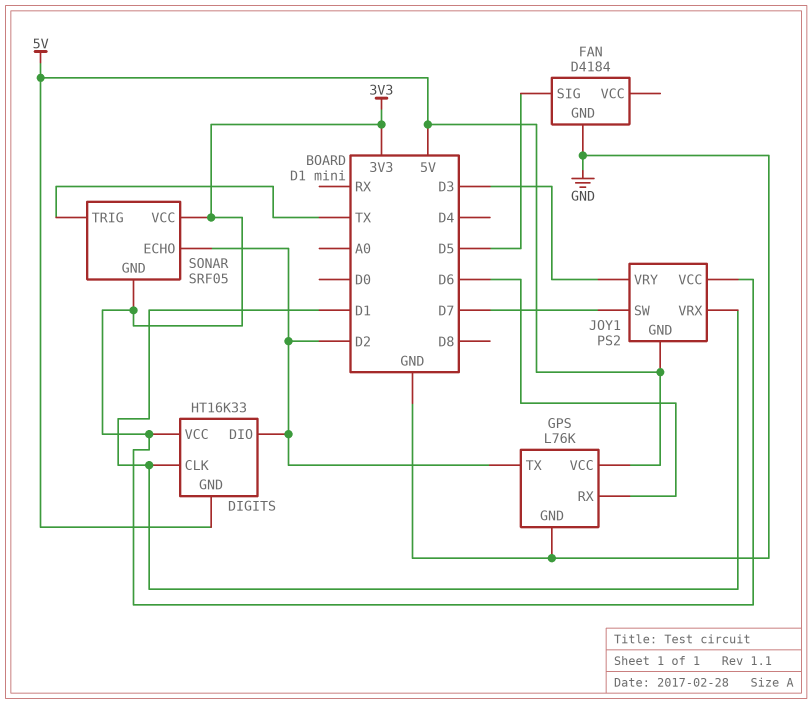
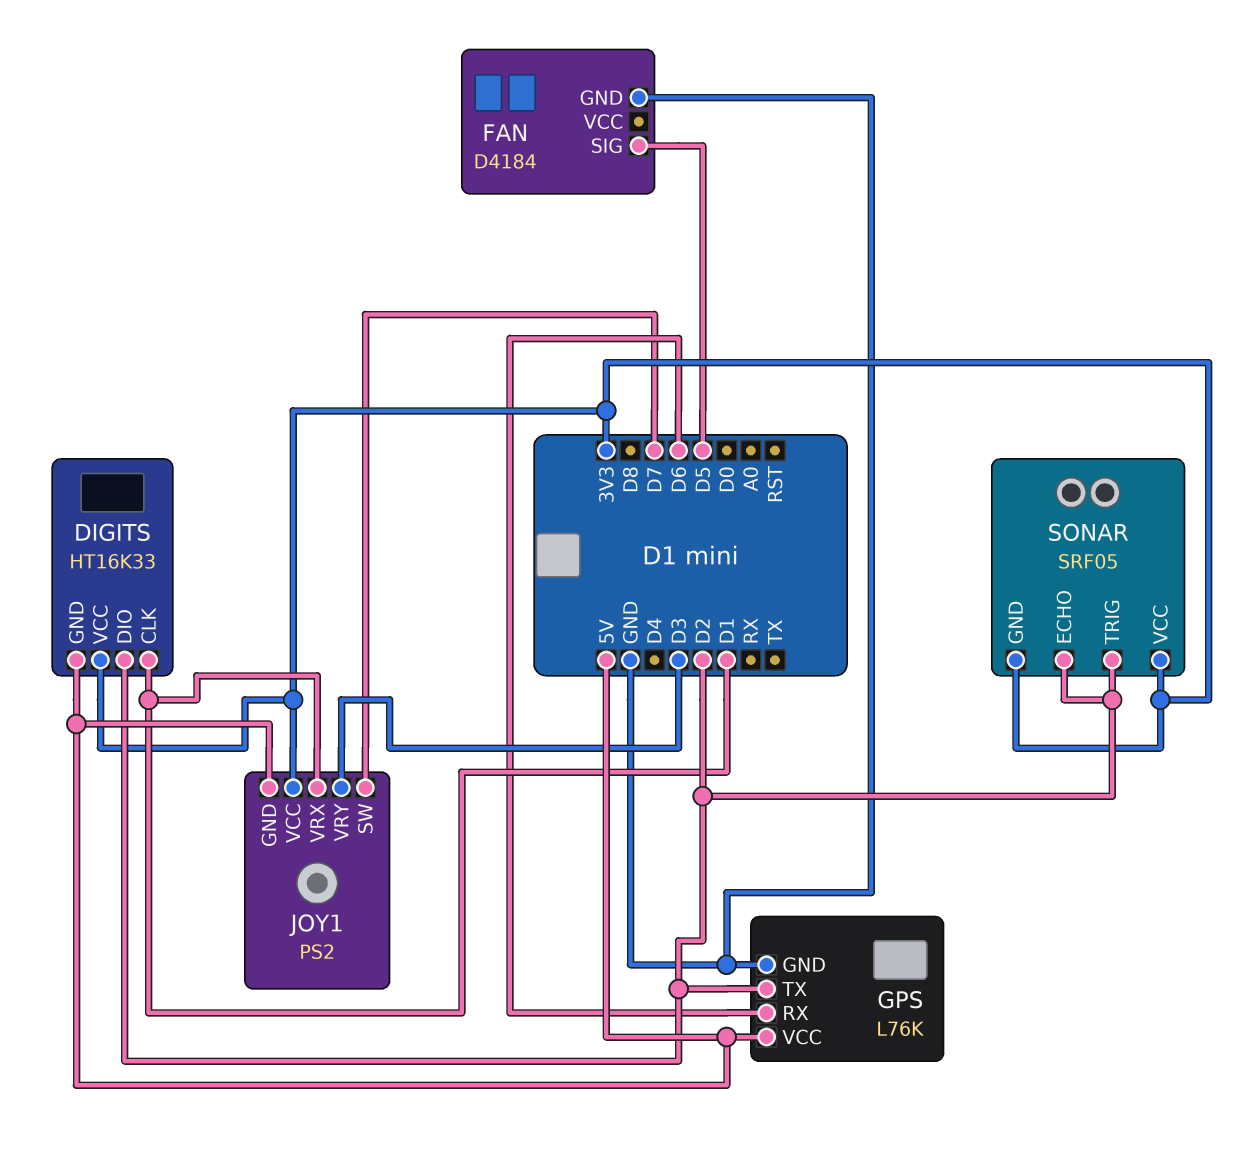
SONAR pin TRIG: TX -> D2

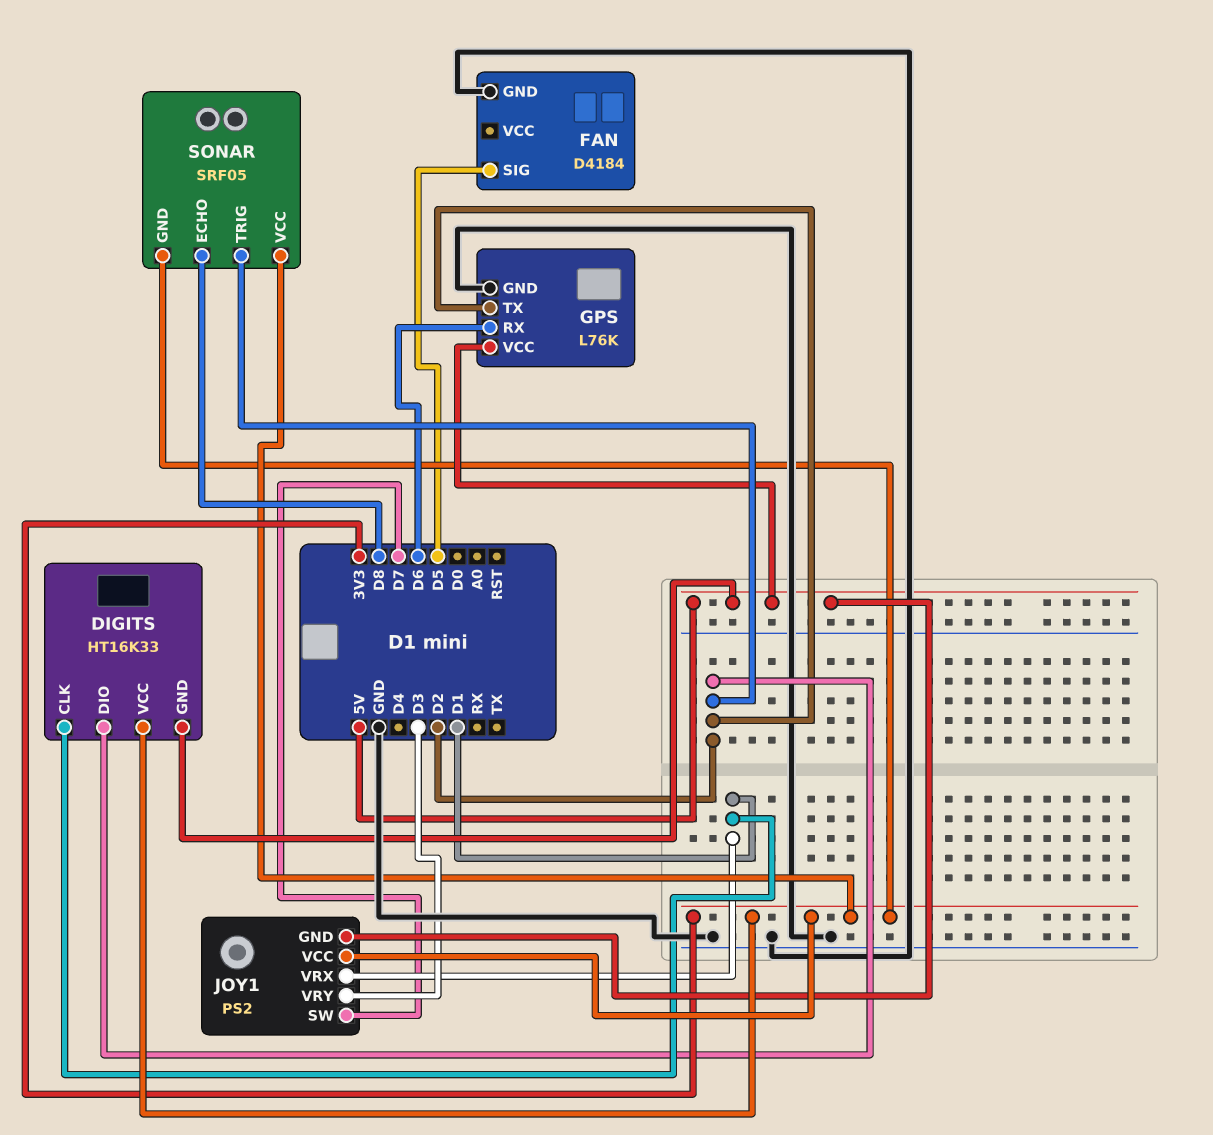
SONAR pin ECHO: D2 -> D8

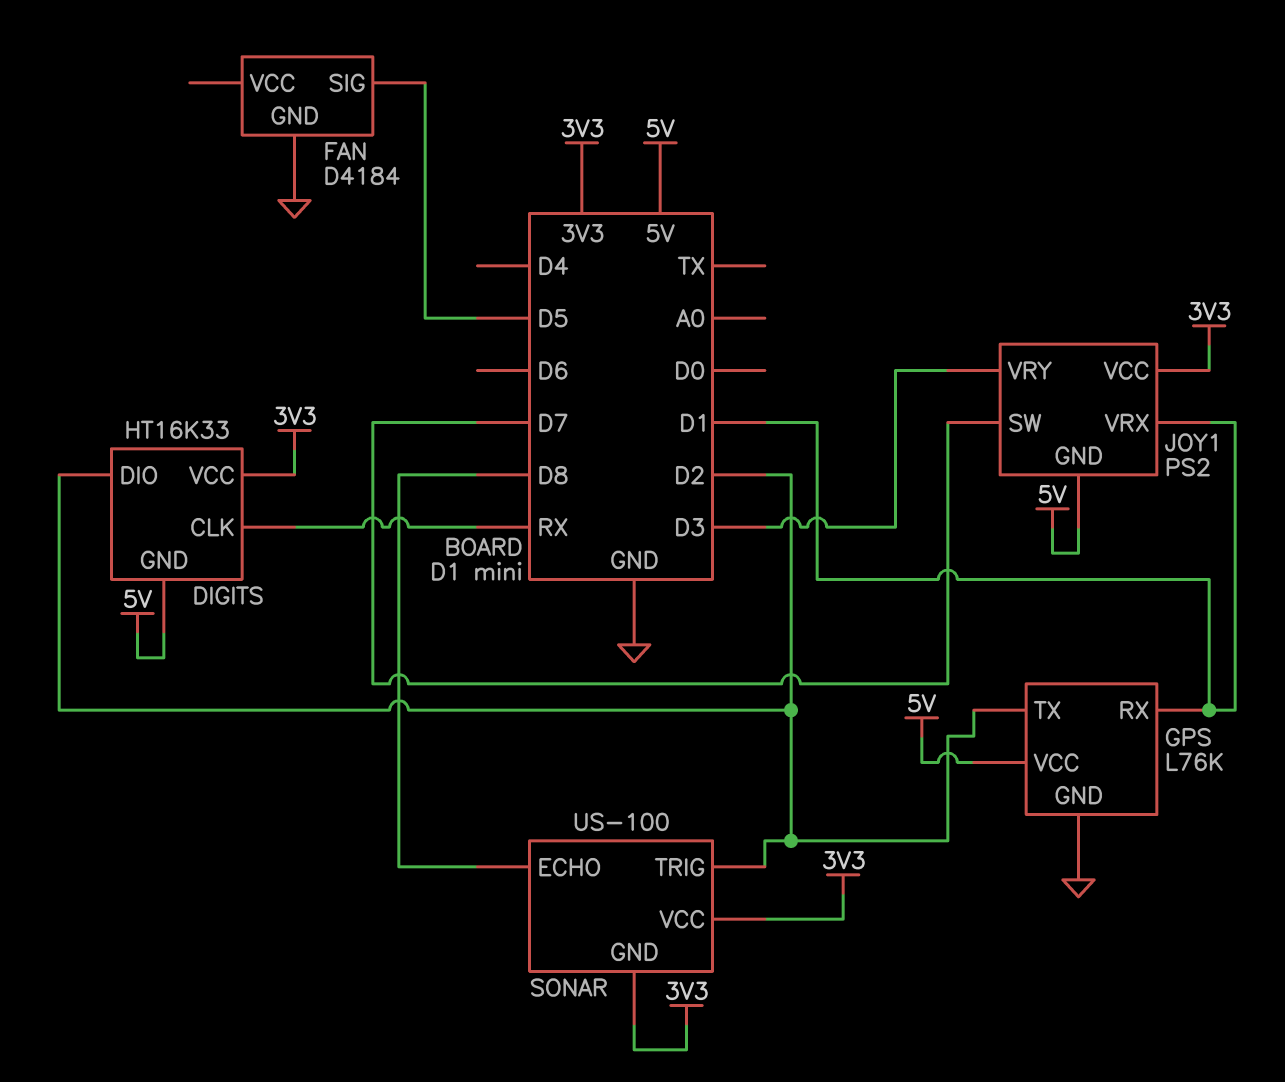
DIGITS pin CLK: D1 -> RX
GPS pin RX: D6 -> D1
SONAR: SRF05 -> US-100

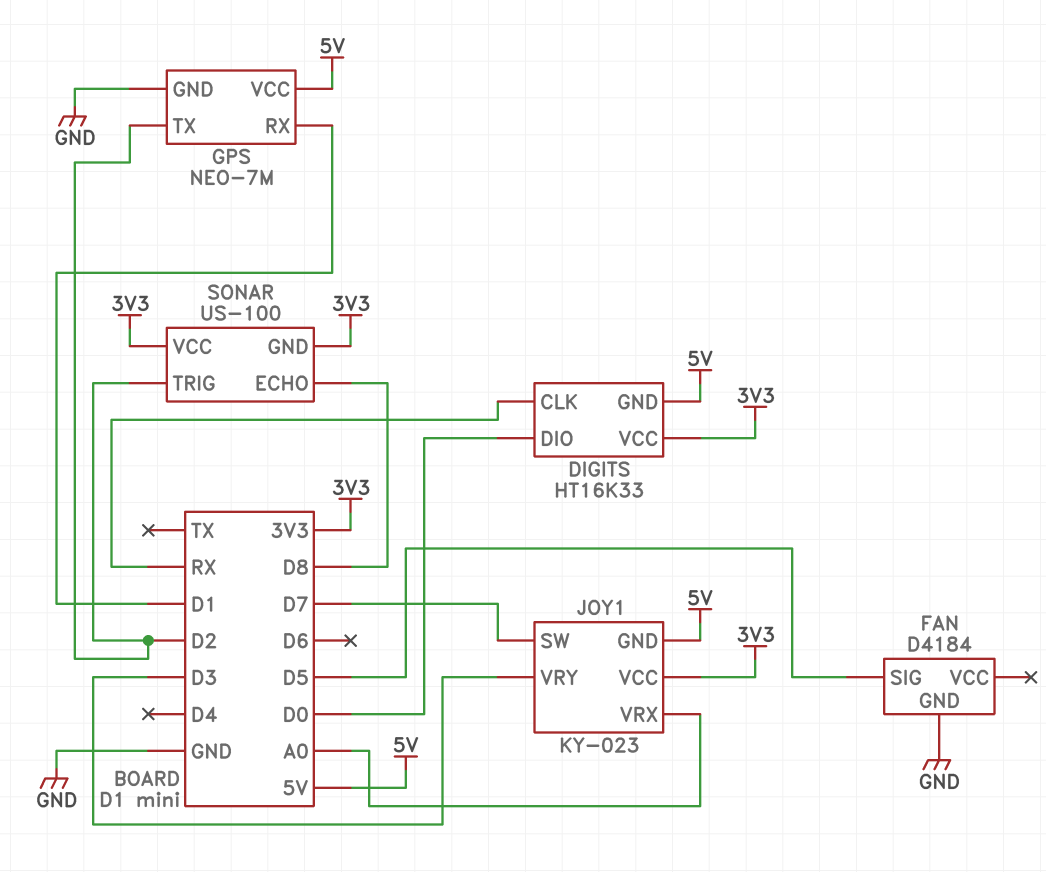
DIGITS pin DIO: D2 -> D0
GPS: L76K -> NEO-7M
JOY1: PS2 -> KY-023
JOY1 pin VRX: D1 -> A0

